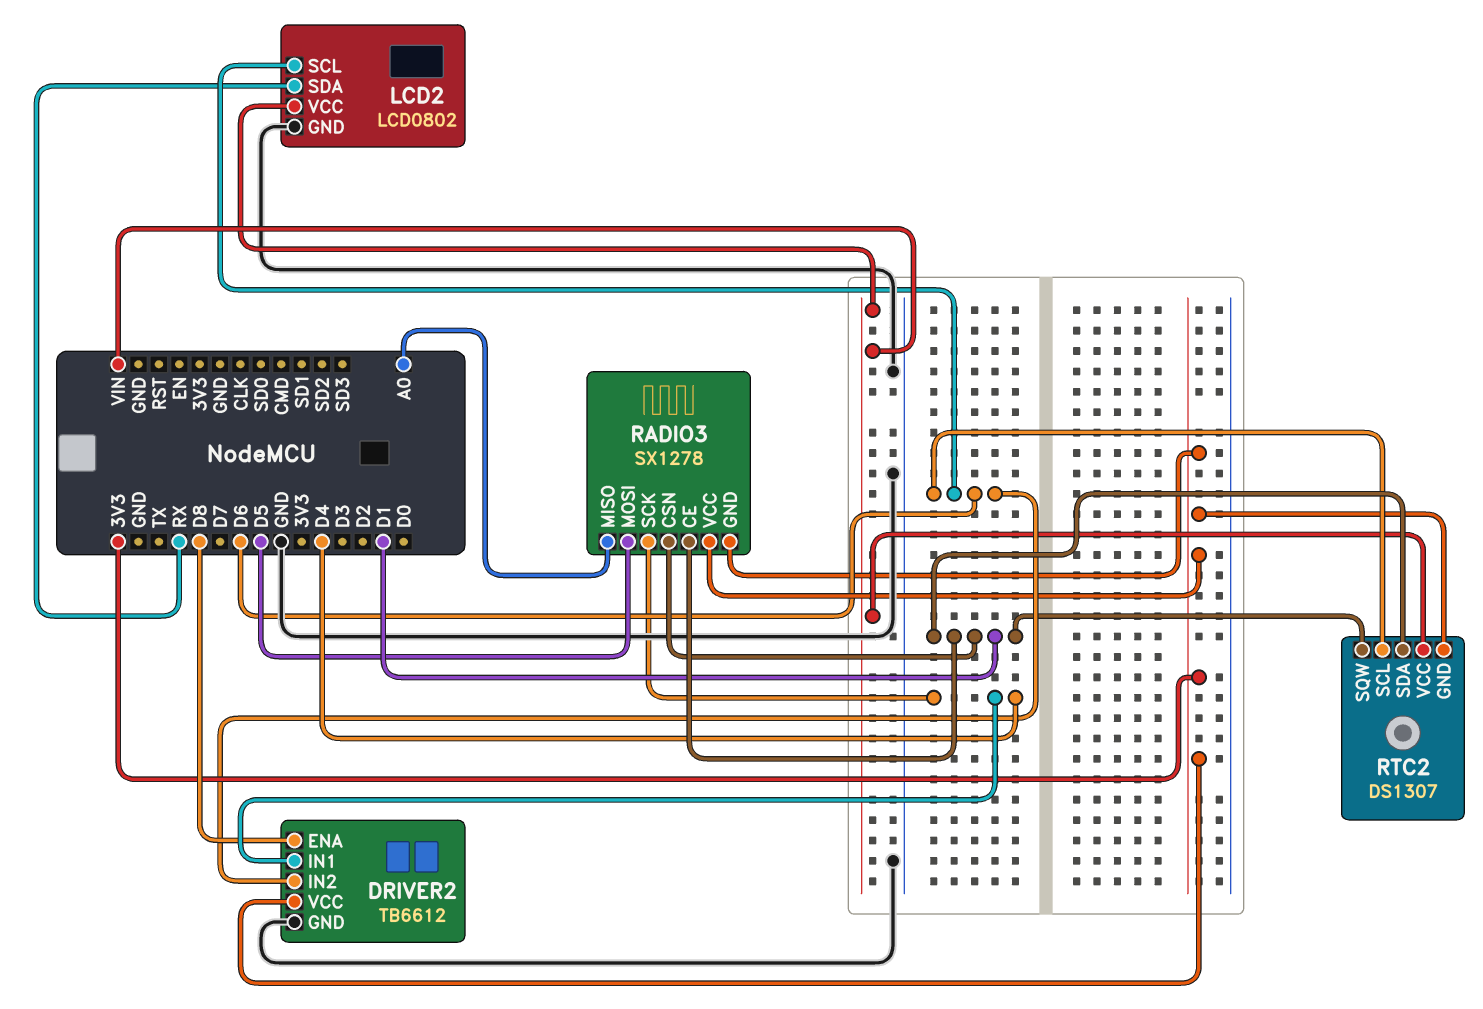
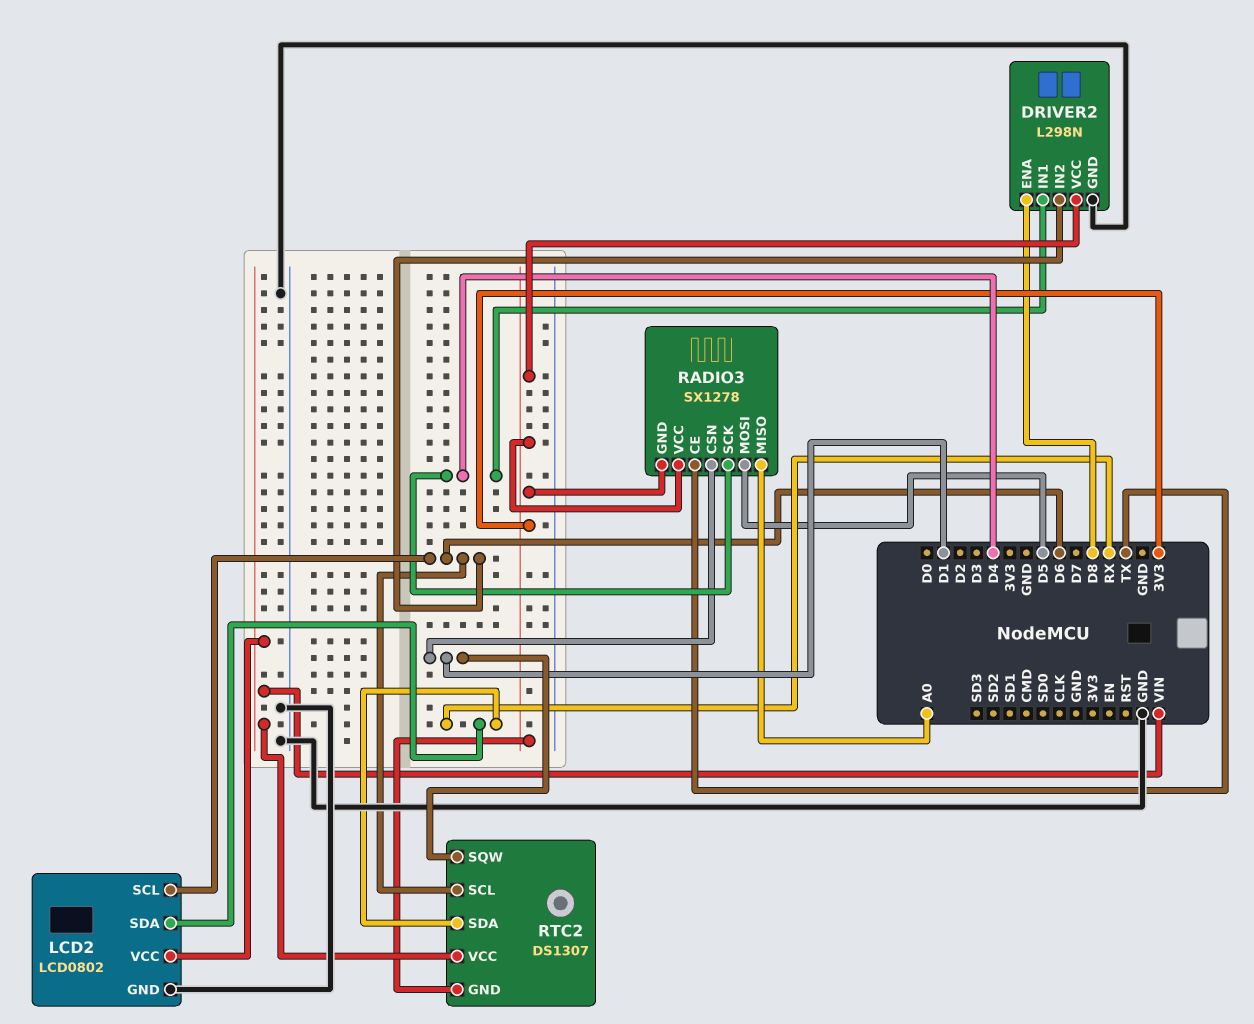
DRIVER2: TB6612 -> L298N
RADIO3 pin CE: D1 -> TX
RTC2 pin SDA: D1 -> RX

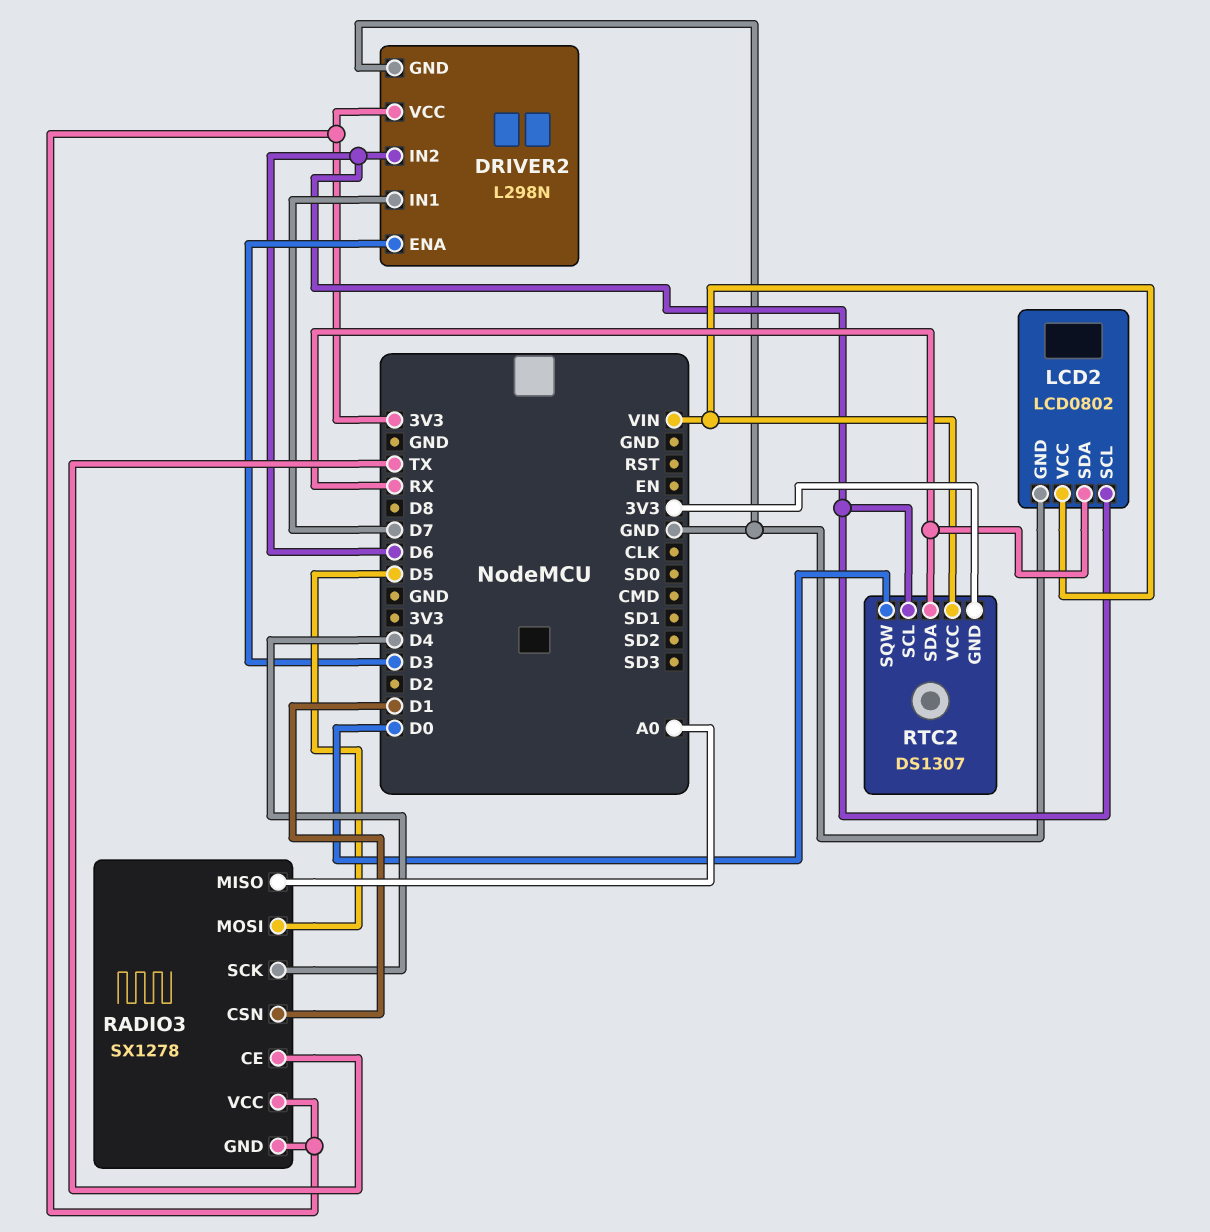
DRIVER2 pin ENA: D8 -> D3
DRIVER2 pin IN1: D4 -> D7
RTC2 pin SQW: D1 -> D0

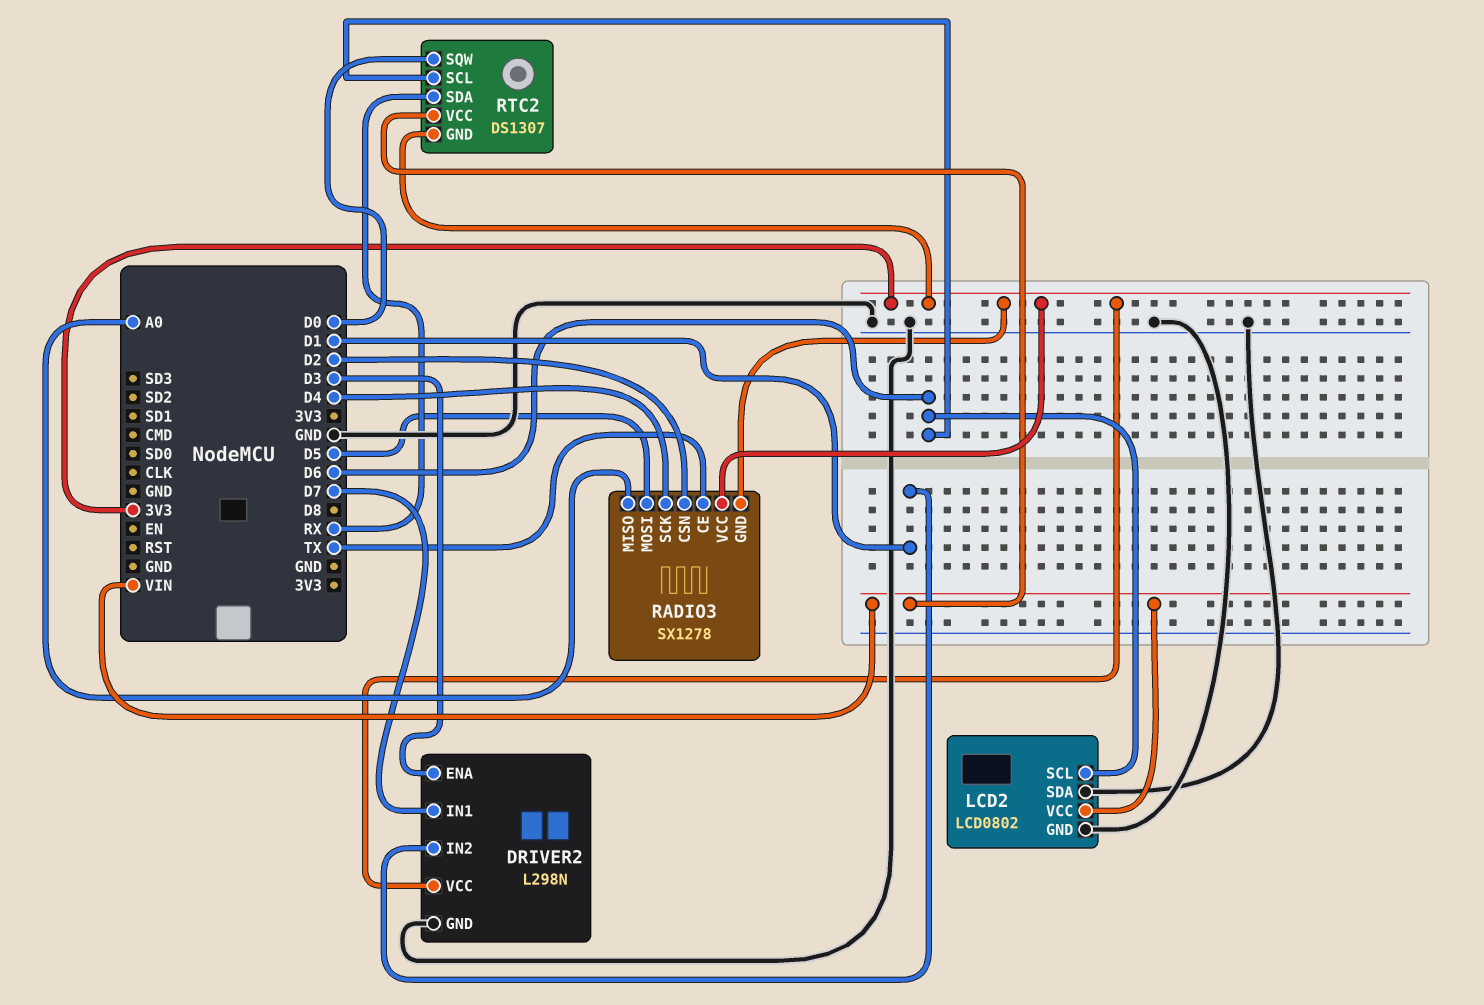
DRIVER2 pin IN2: D6 -> D1
LCD2 pin SDA: RX -> GND
RADIO3 pin CSN: D1 -> D2

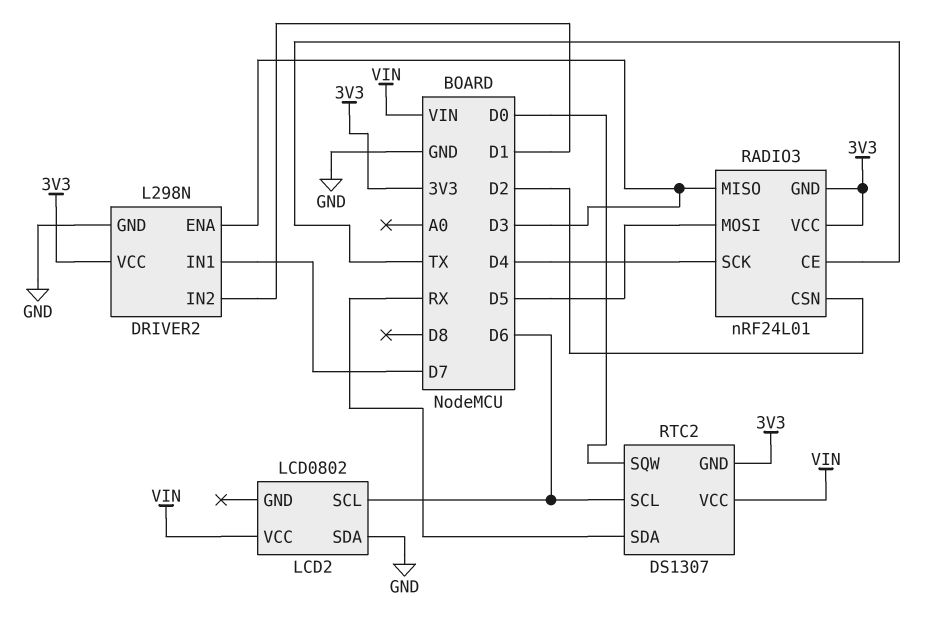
LCD2 pin GND: GND -> none
RADIO3: SX1278 -> nRF24L01
RADIO3 pin MISO: A0 -> D3

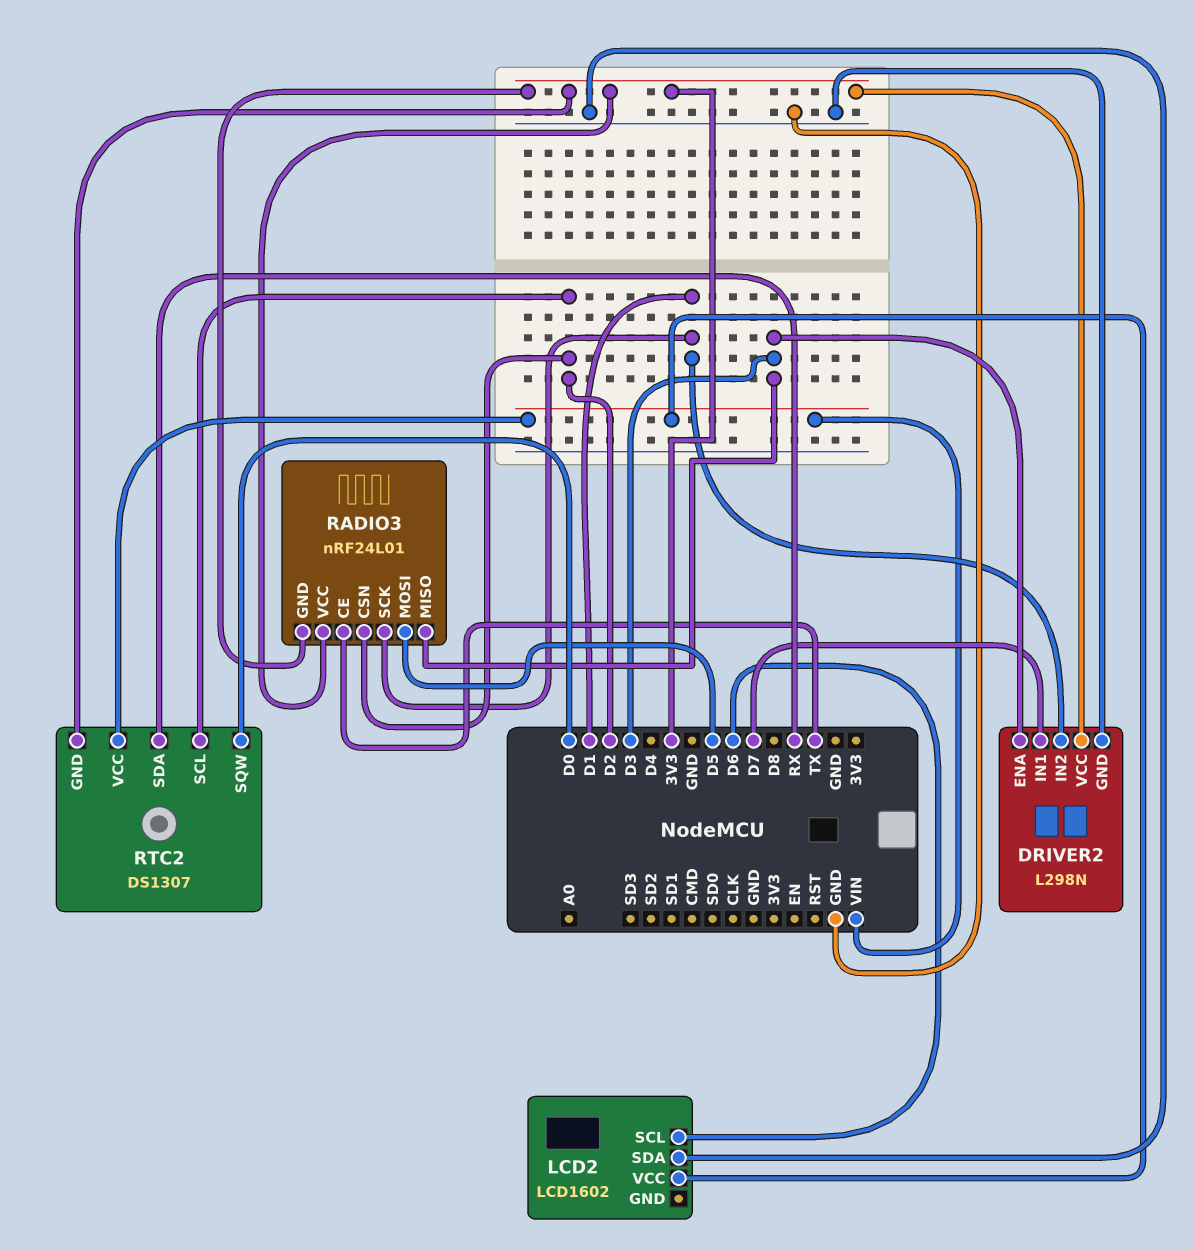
LCD2: LCD0802 -> LCD1602
RADIO3 pin SCK: D4 -> D1
RTC2 pin SCL: D6 -> D2

